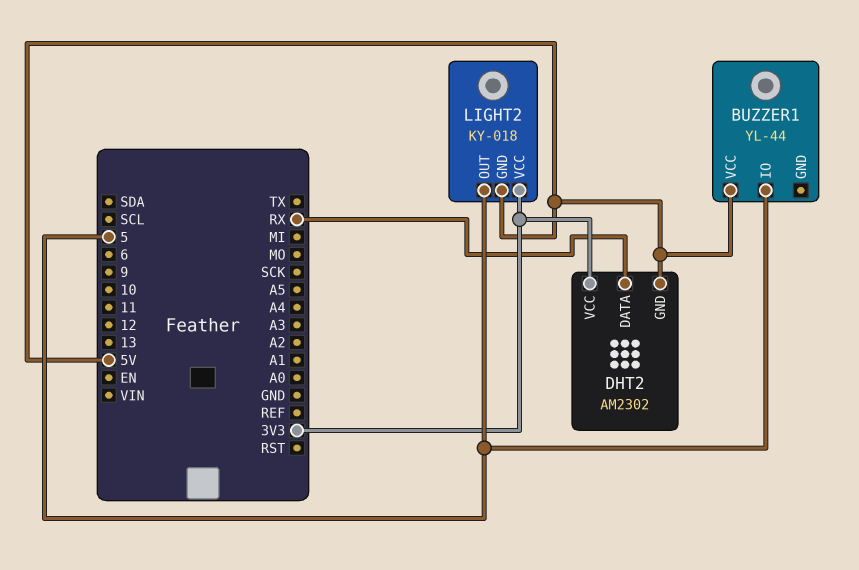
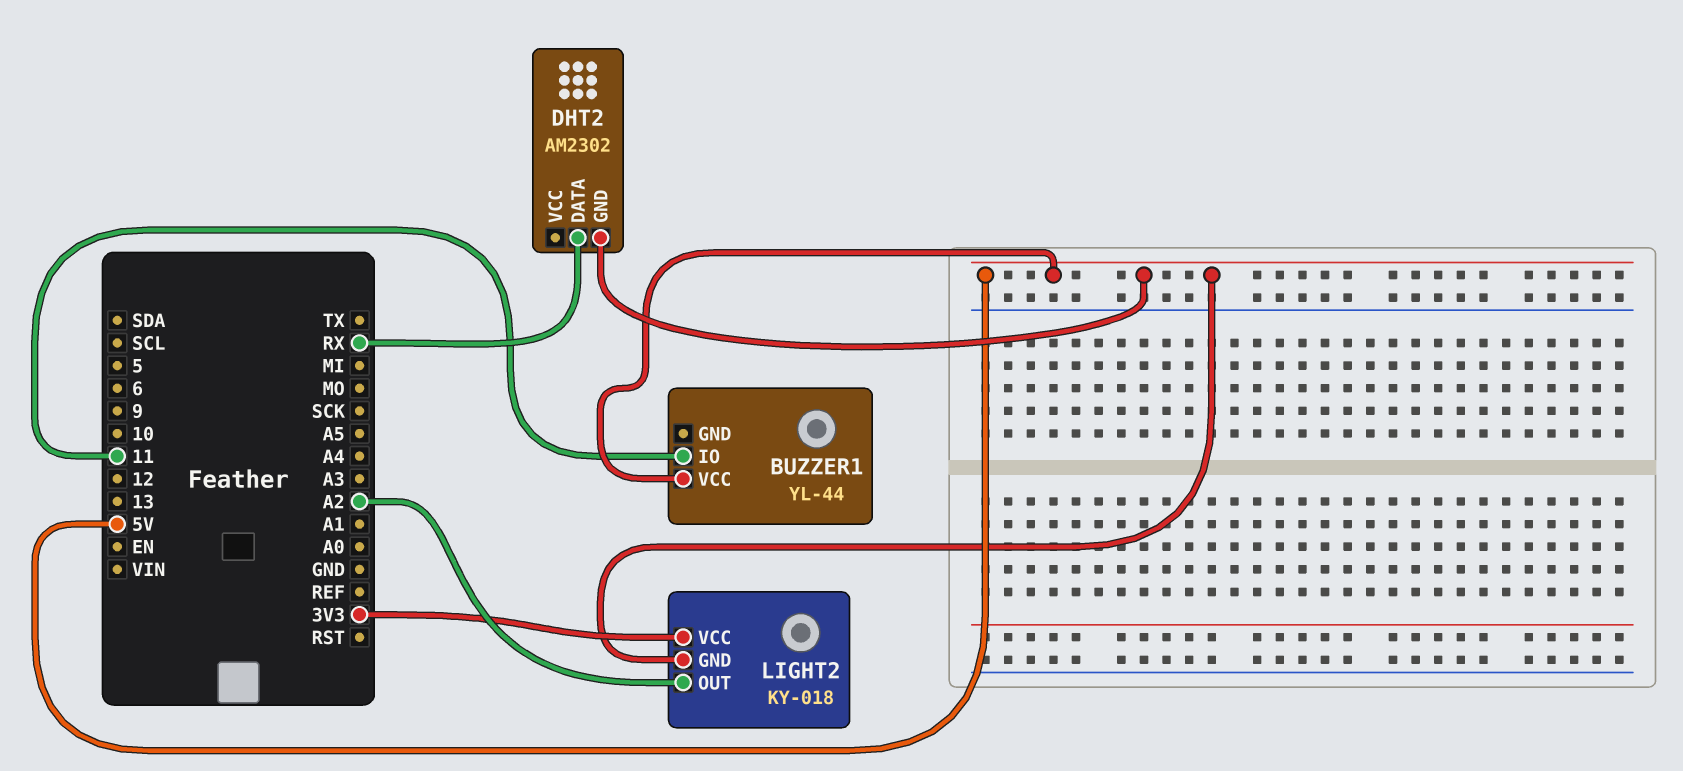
BUZZER1 pin IO: 5 -> 11
DHT2 pin VCC: 3V3 -> none
LIGHT2 pin OUT: 5 -> A2

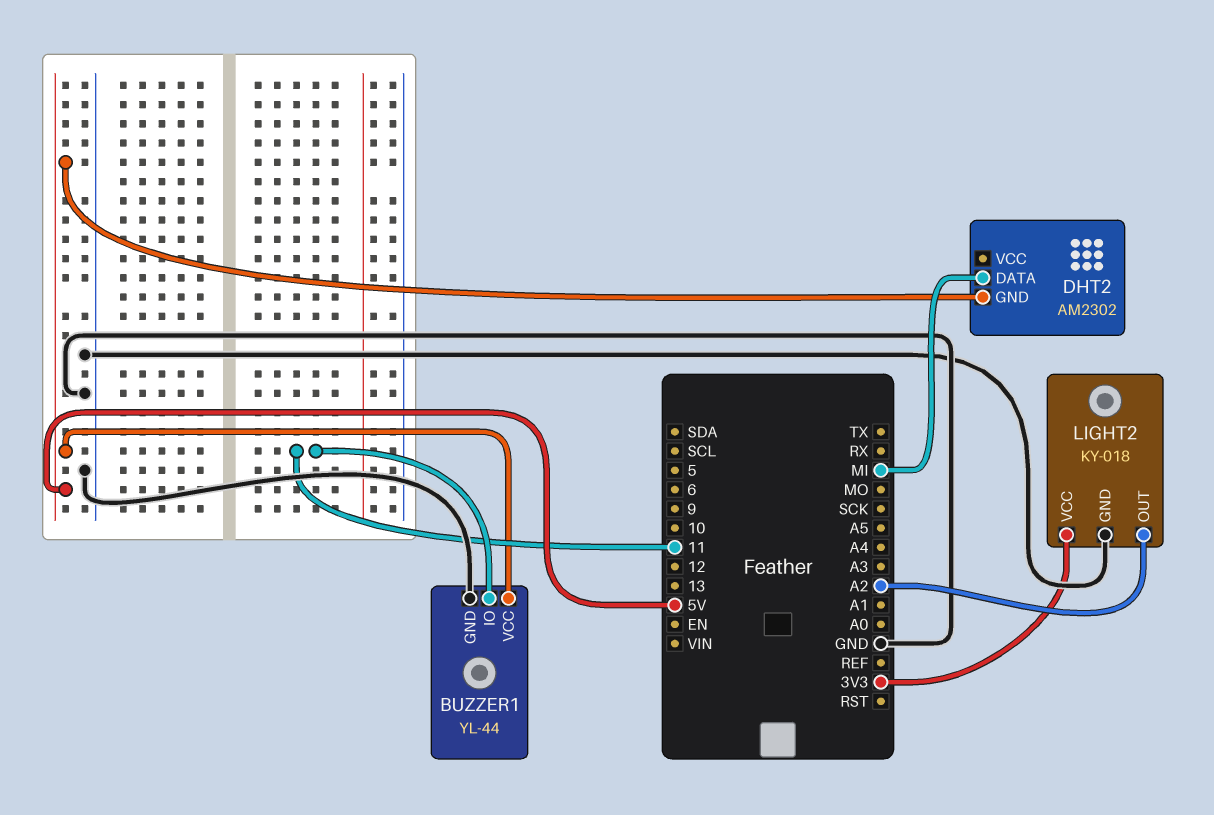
BUZZER1 pin GND: none -> GND
DHT2 pin DATA: RX -> MI
LIGHT2 pin GND: 5V -> GND

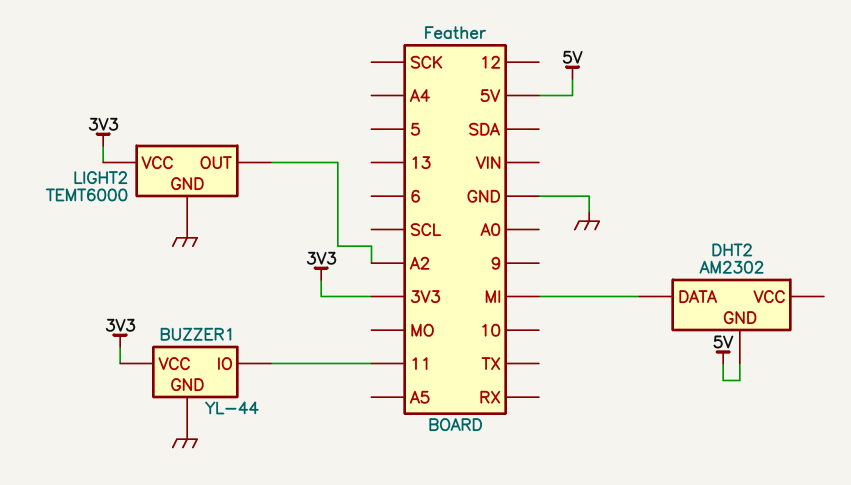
BUZZER1 pin VCC: 5V -> 3V3
LIGHT2: KY-018 -> TEMT6000

